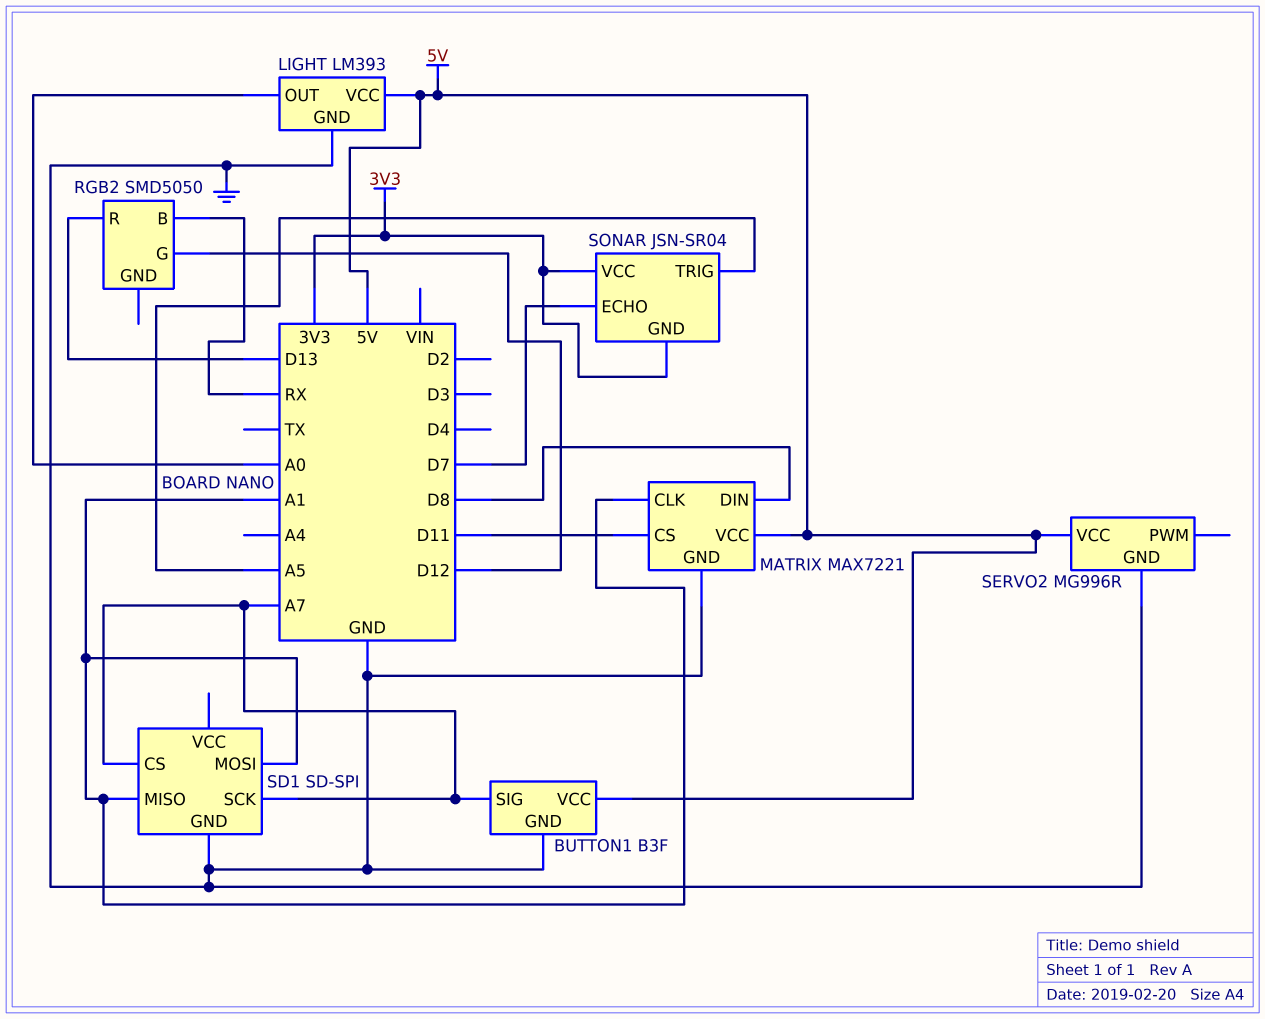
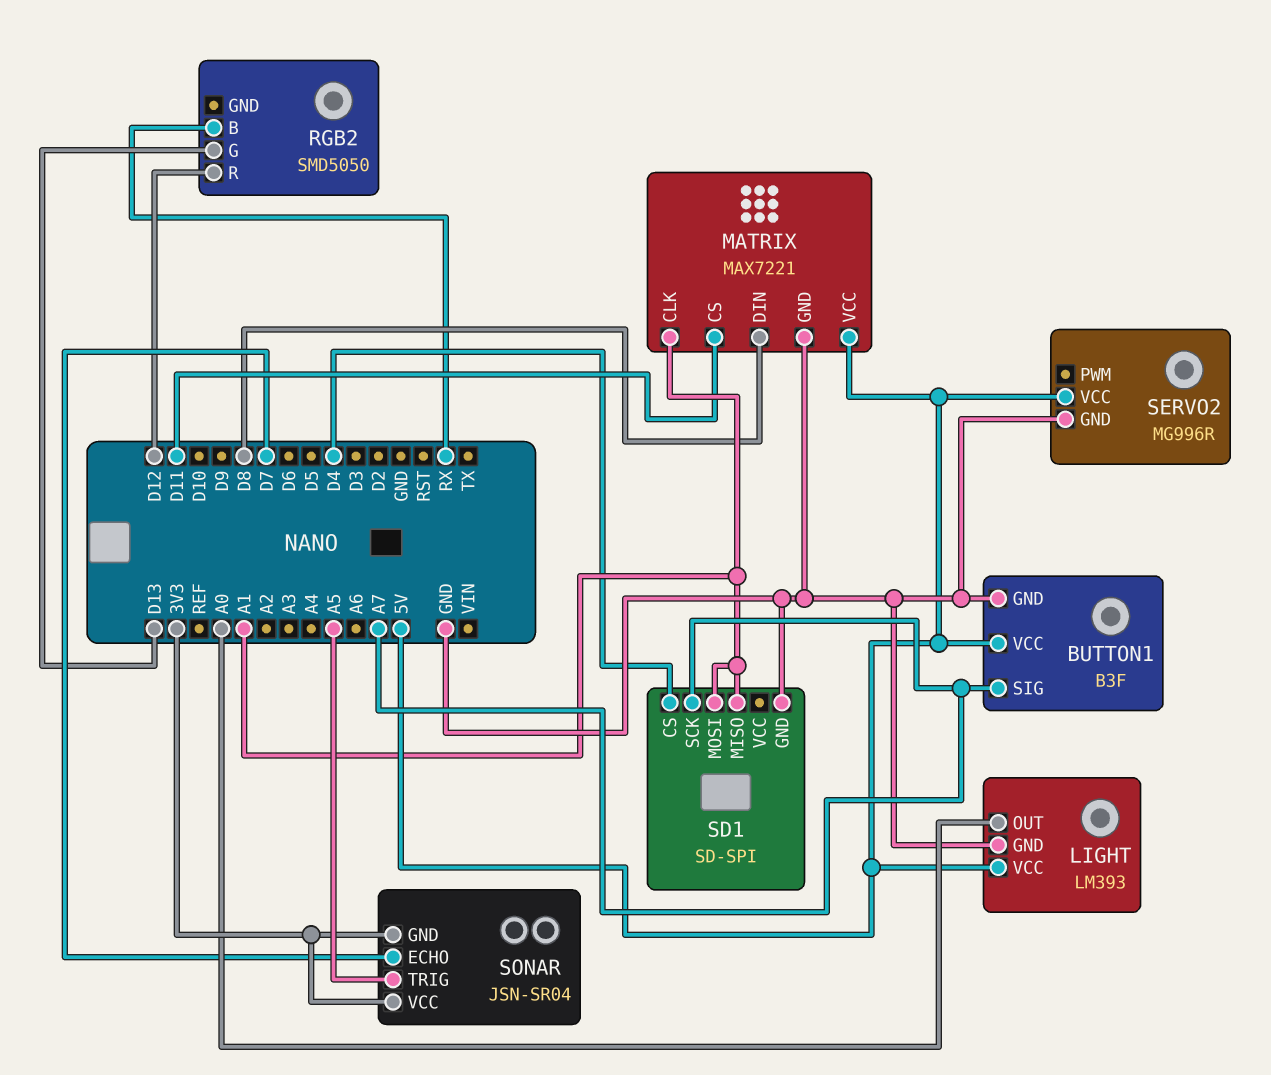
RGB2 pin G: D12 -> D13
RGB2 pin R: D13 -> D12
SD1 pin CS: A7 -> D4

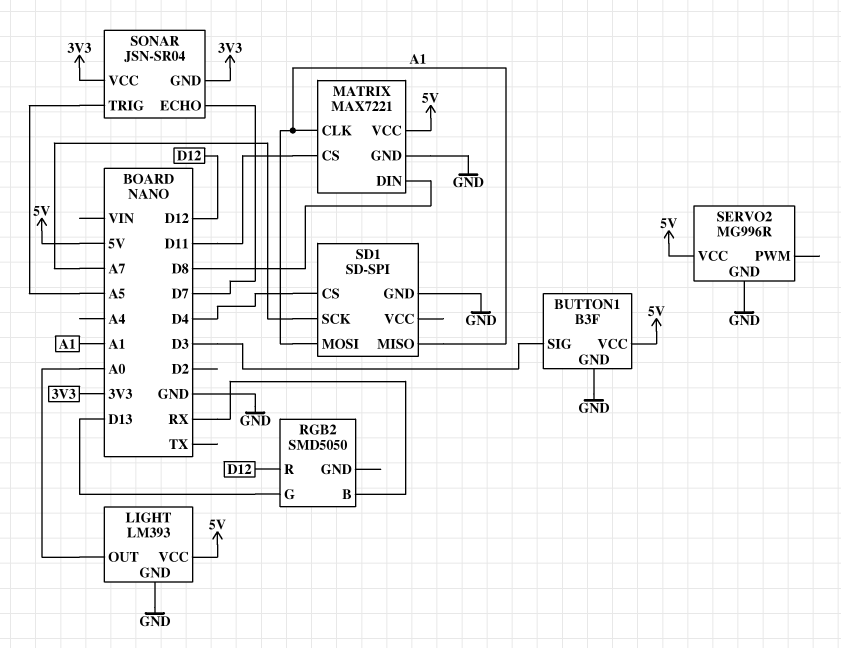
BUTTON1 pin SIG: A7 -> D3

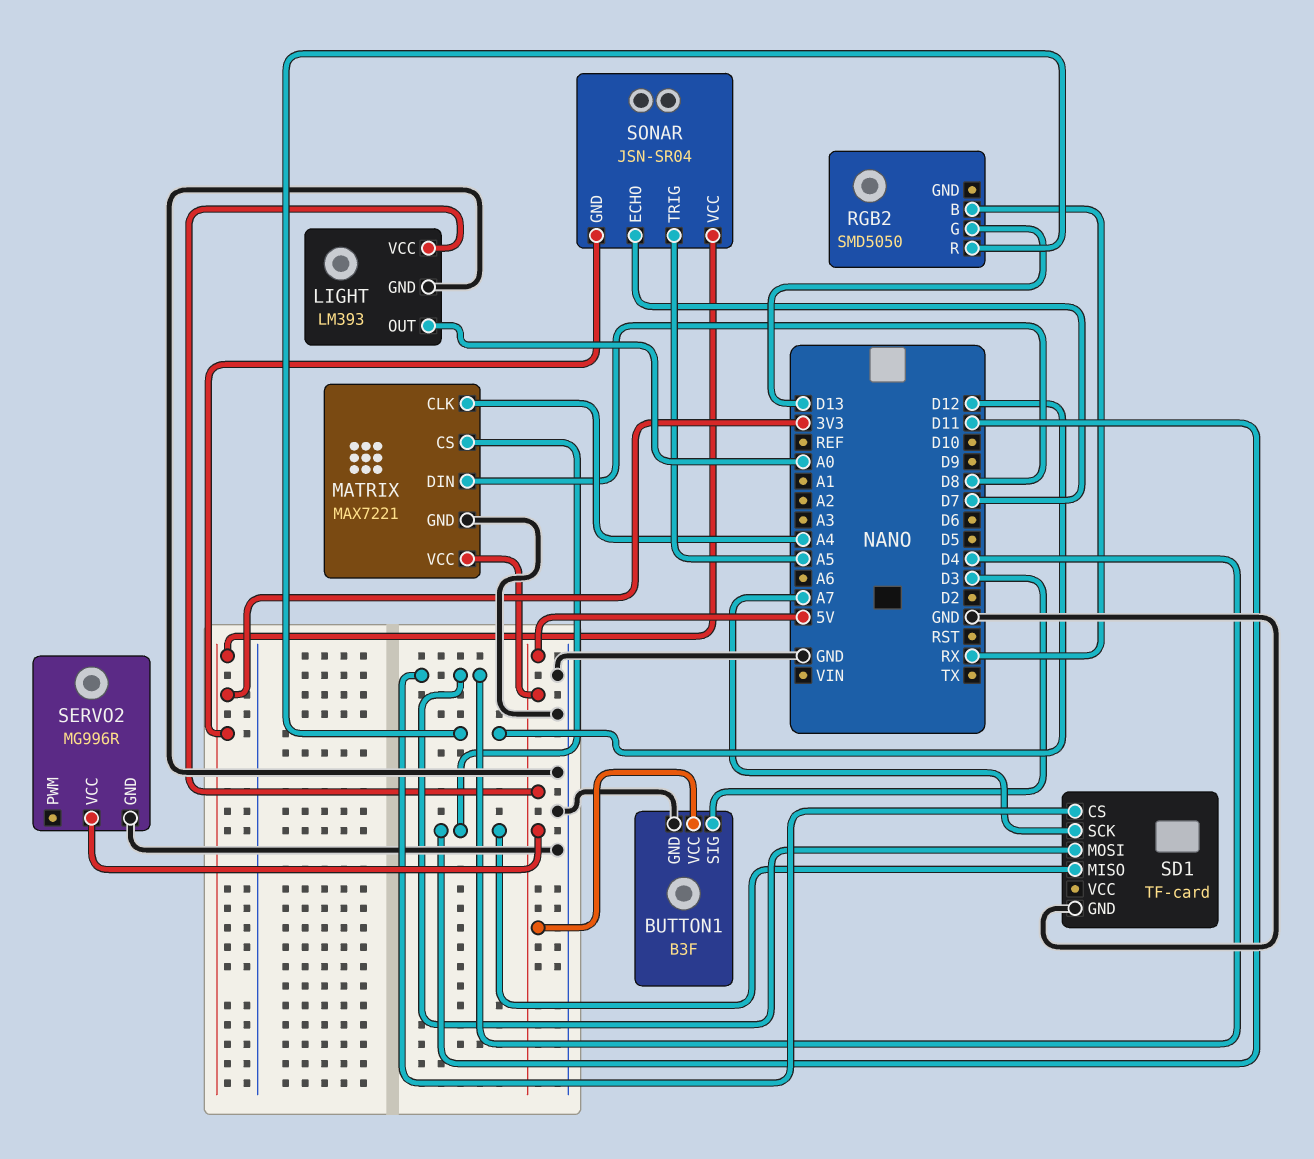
MATRIX pin CLK: A1 -> A4
SD1: SD-SPI -> TF-card
SD1 pin MISO: A1 -> D11
SD1 pin MOSI: A1 -> D4

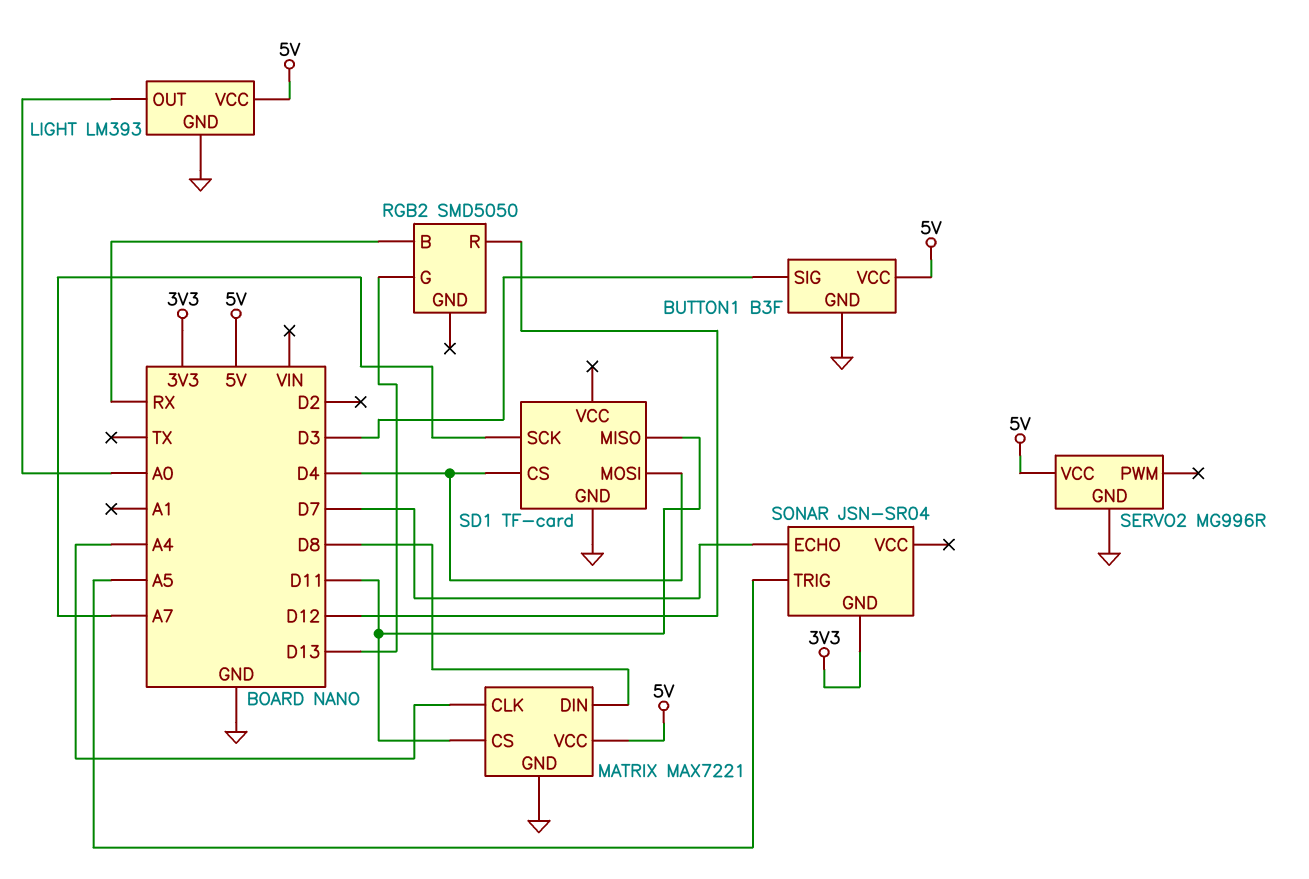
SONAR pin VCC: 3V3 -> none

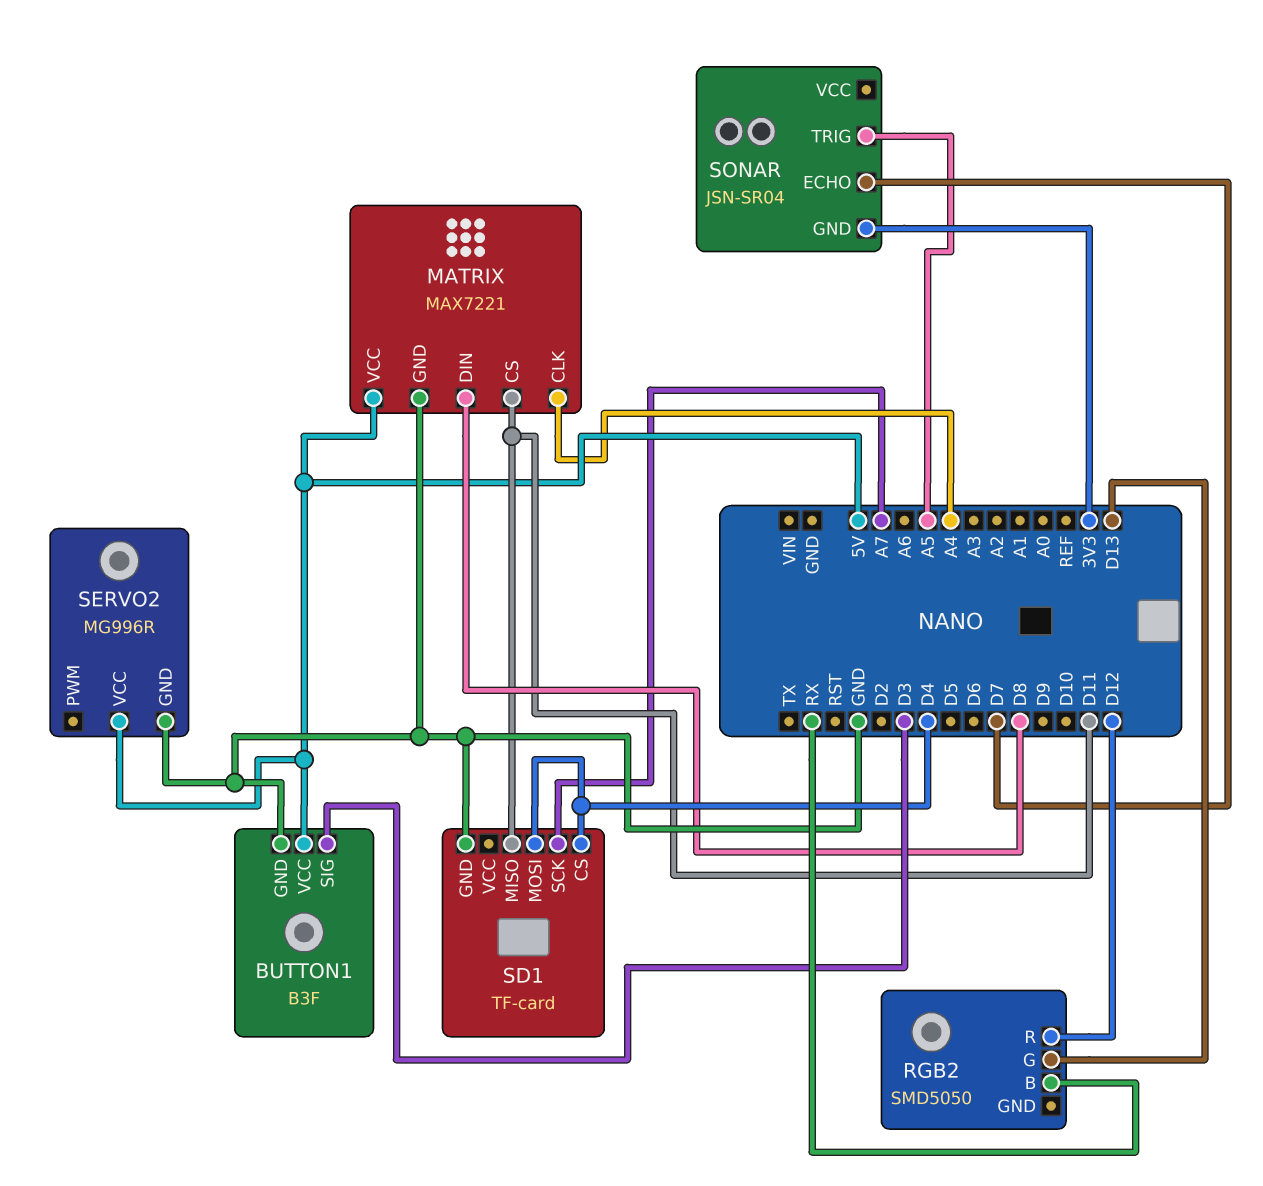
LIGHT: LM393 -> none
LIGHT pin GND: GND -> none
LIGHT pin OUT: A0 -> none
LIGHT pin VCC: 5V -> none

